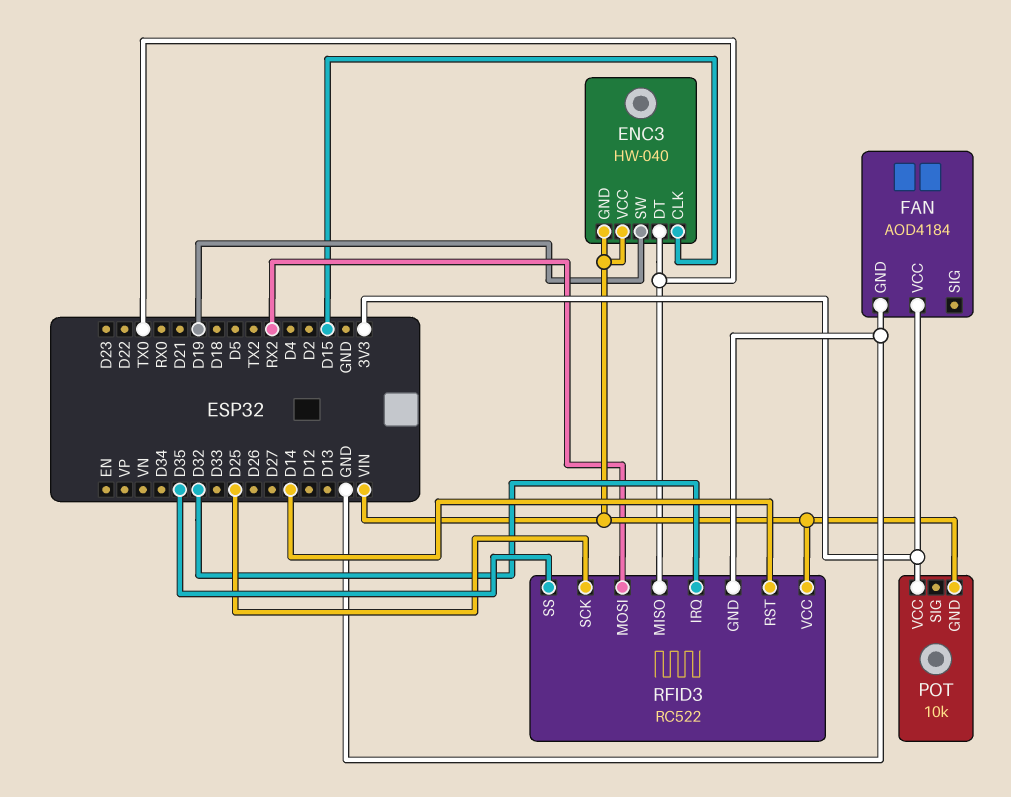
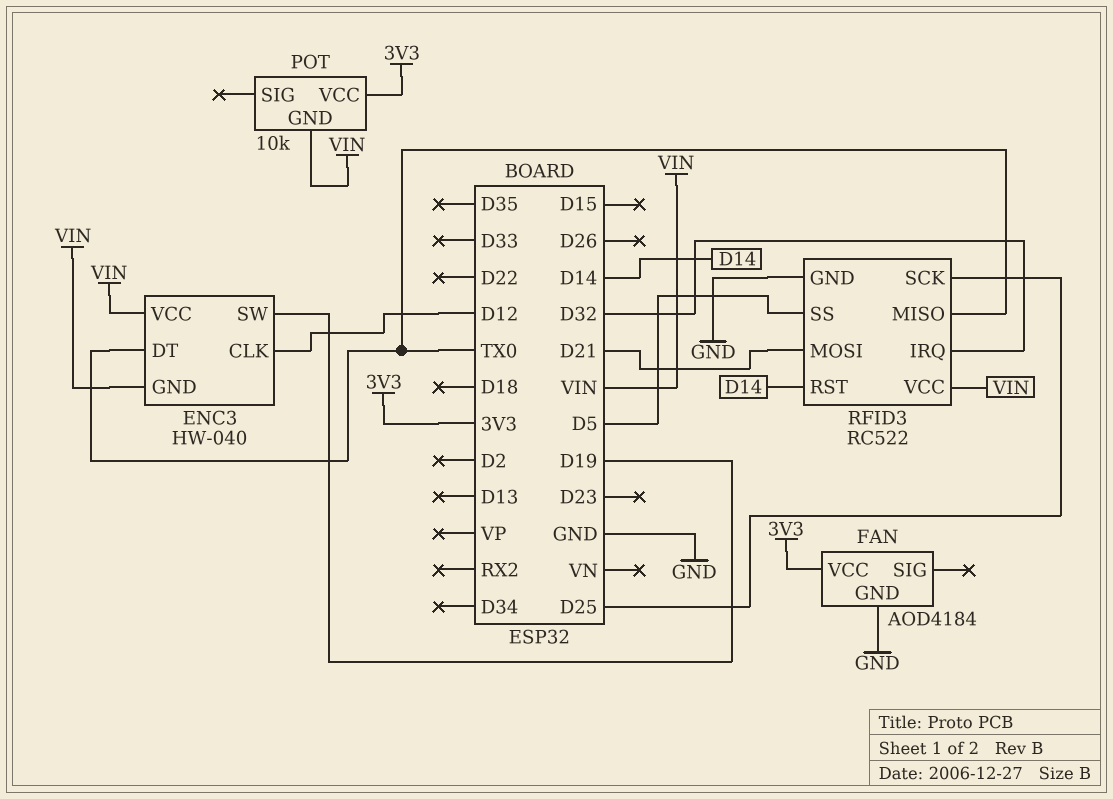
ENC3 pin CLK: D15 -> D12
RFID3 pin MOSI: RX2 -> D21
RFID3 pin SS: D35 -> D5

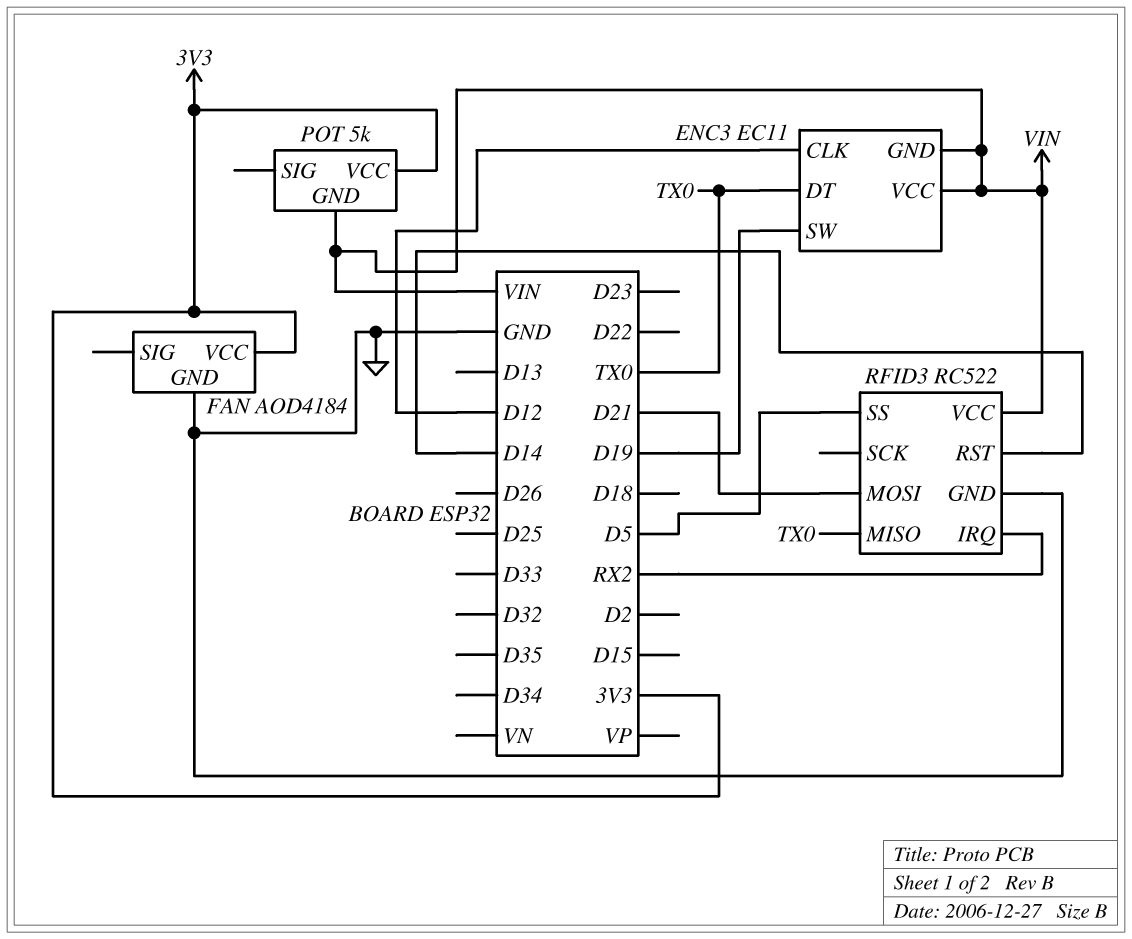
ENC3: HW-040 -> EC11
POT: 10k -> 5k
RFID3 pin IRQ: D32 -> RX2
RFID3 pin SCK: D25 -> none

